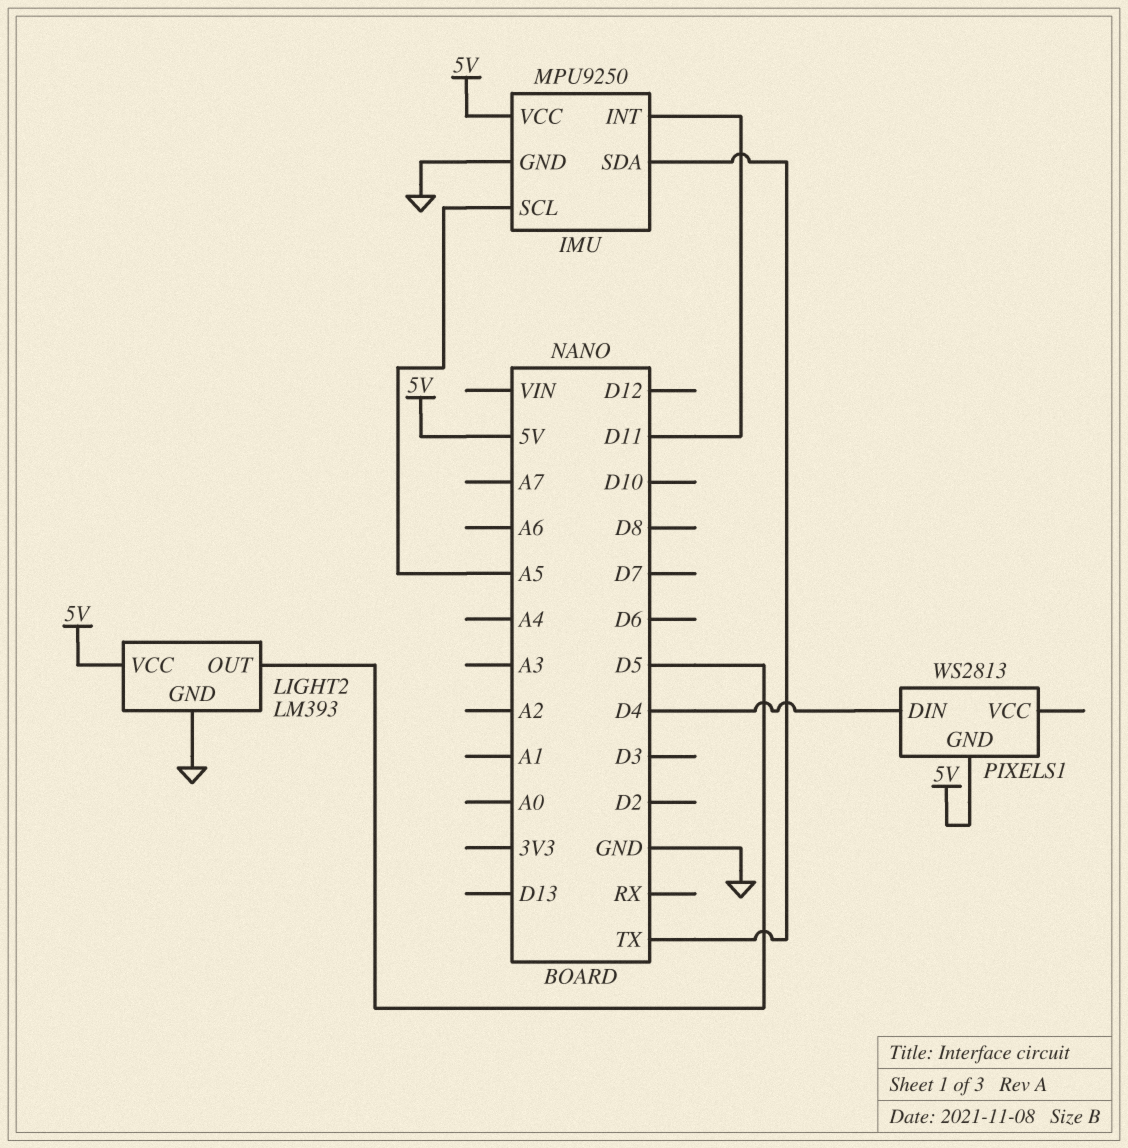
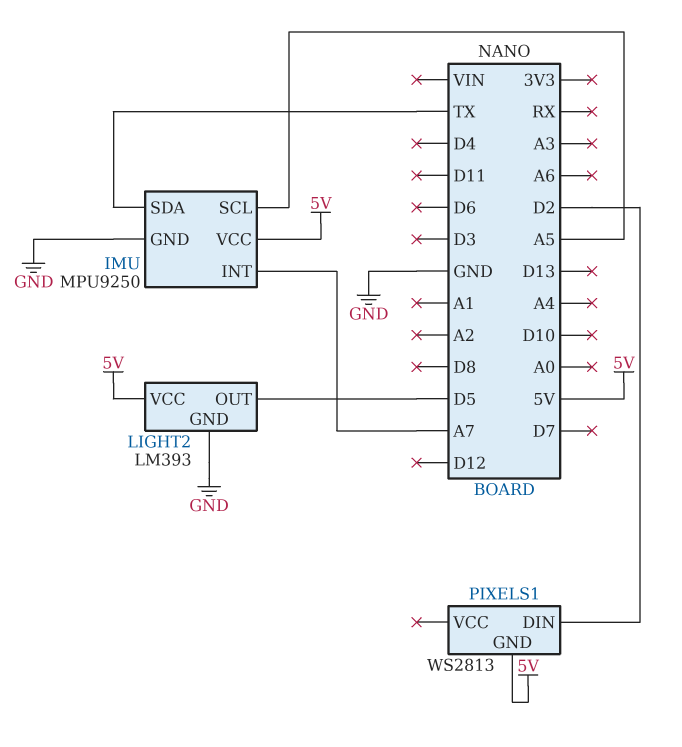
IMU pin INT: D11 -> A7
PIXELS1 pin DIN: D4 -> D2

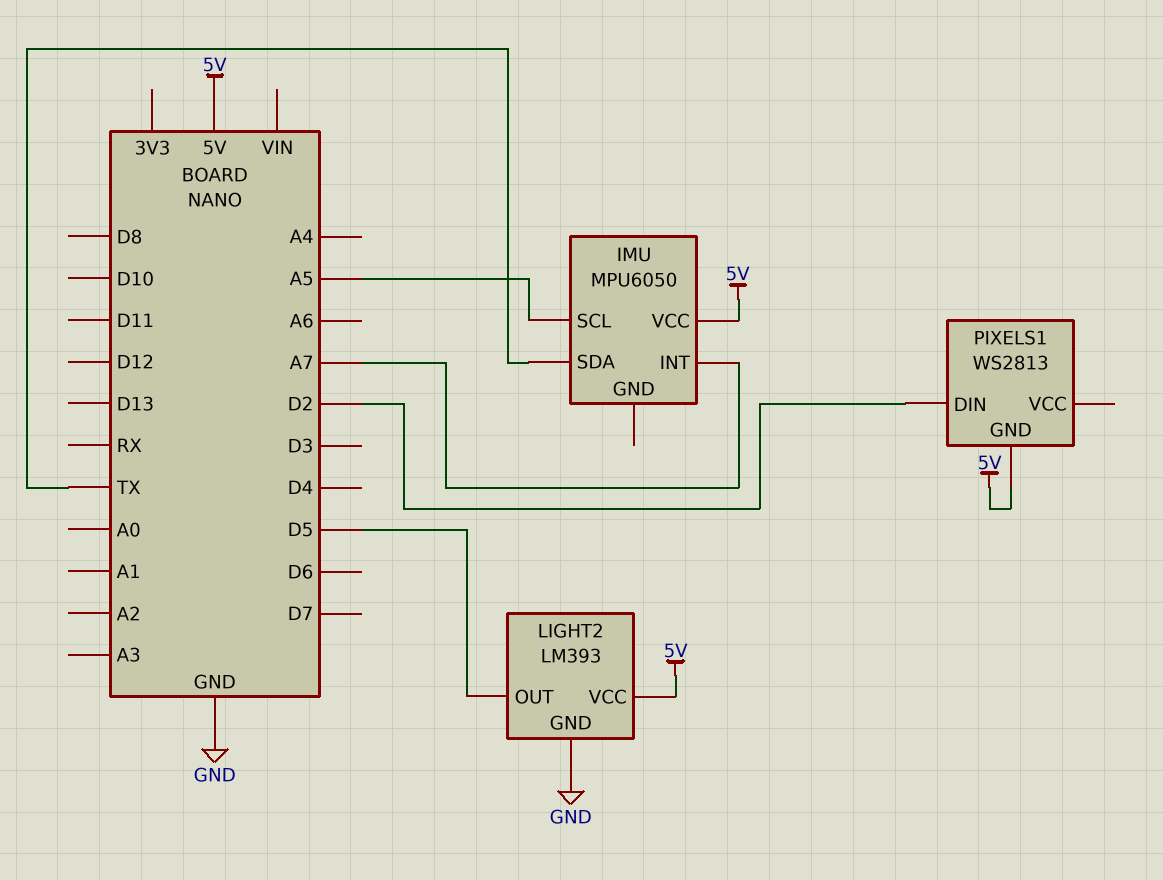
IMU: MPU9250 -> MPU6050
IMU pin GND: GND -> none

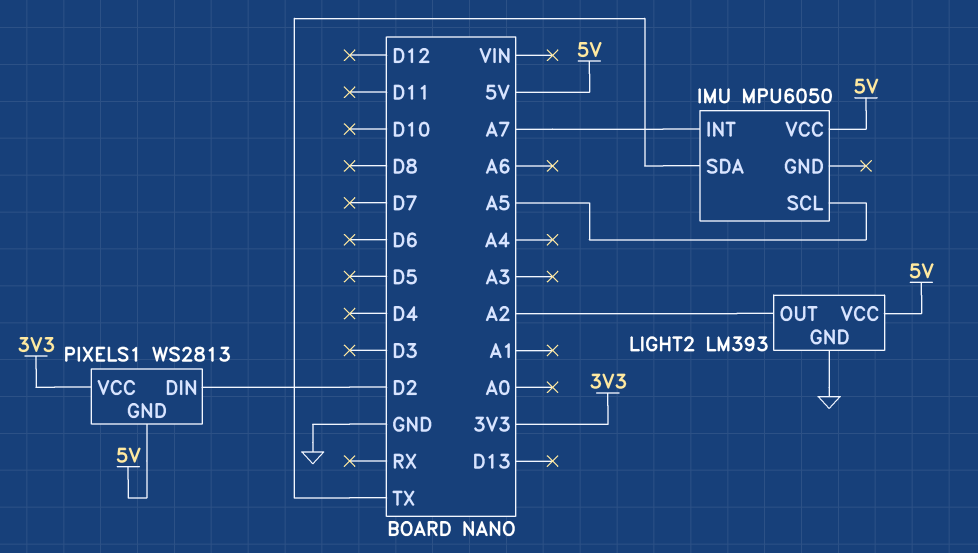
LIGHT2 pin OUT: D5 -> A2
PIXELS1 pin VCC: none -> 3V3

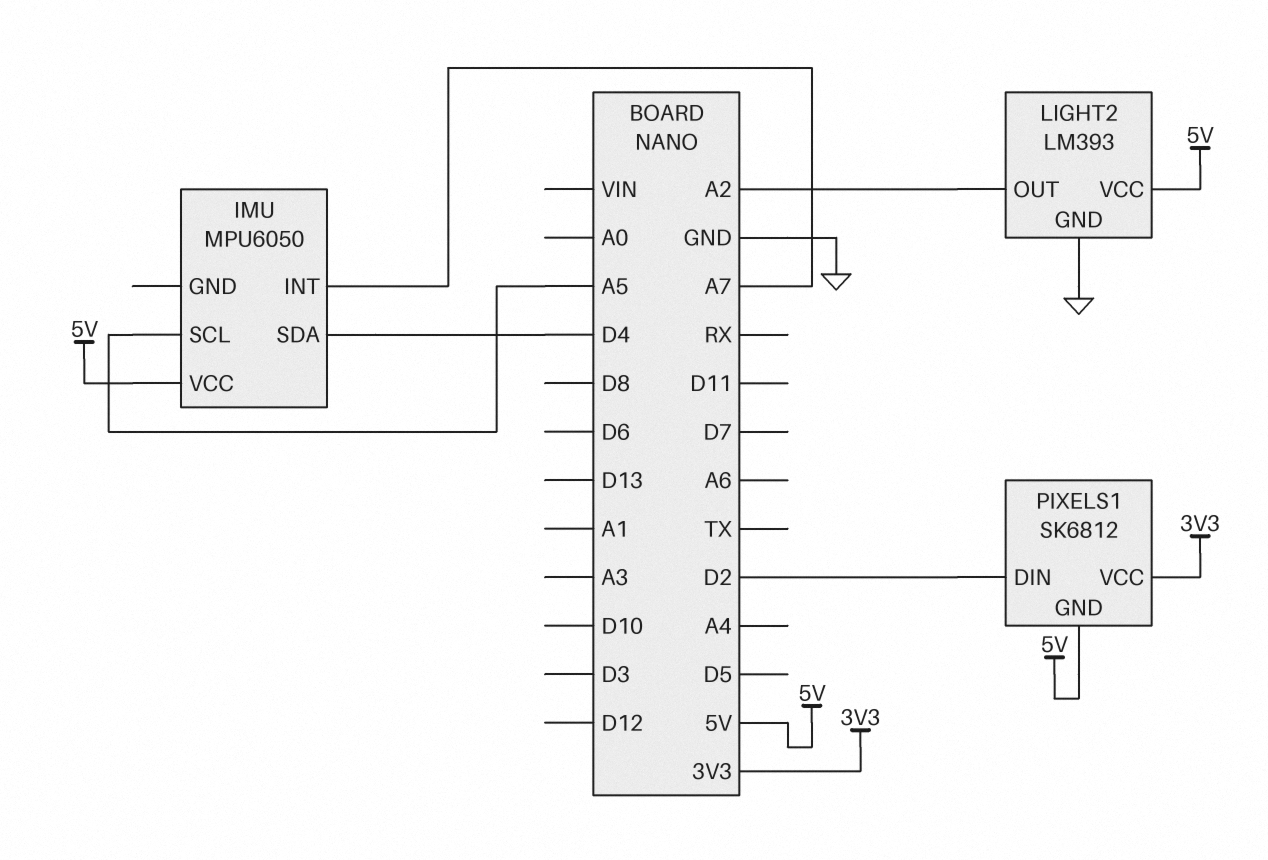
IMU pin SDA: TX -> D4
PIXELS1: WS2813 -> SK6812

